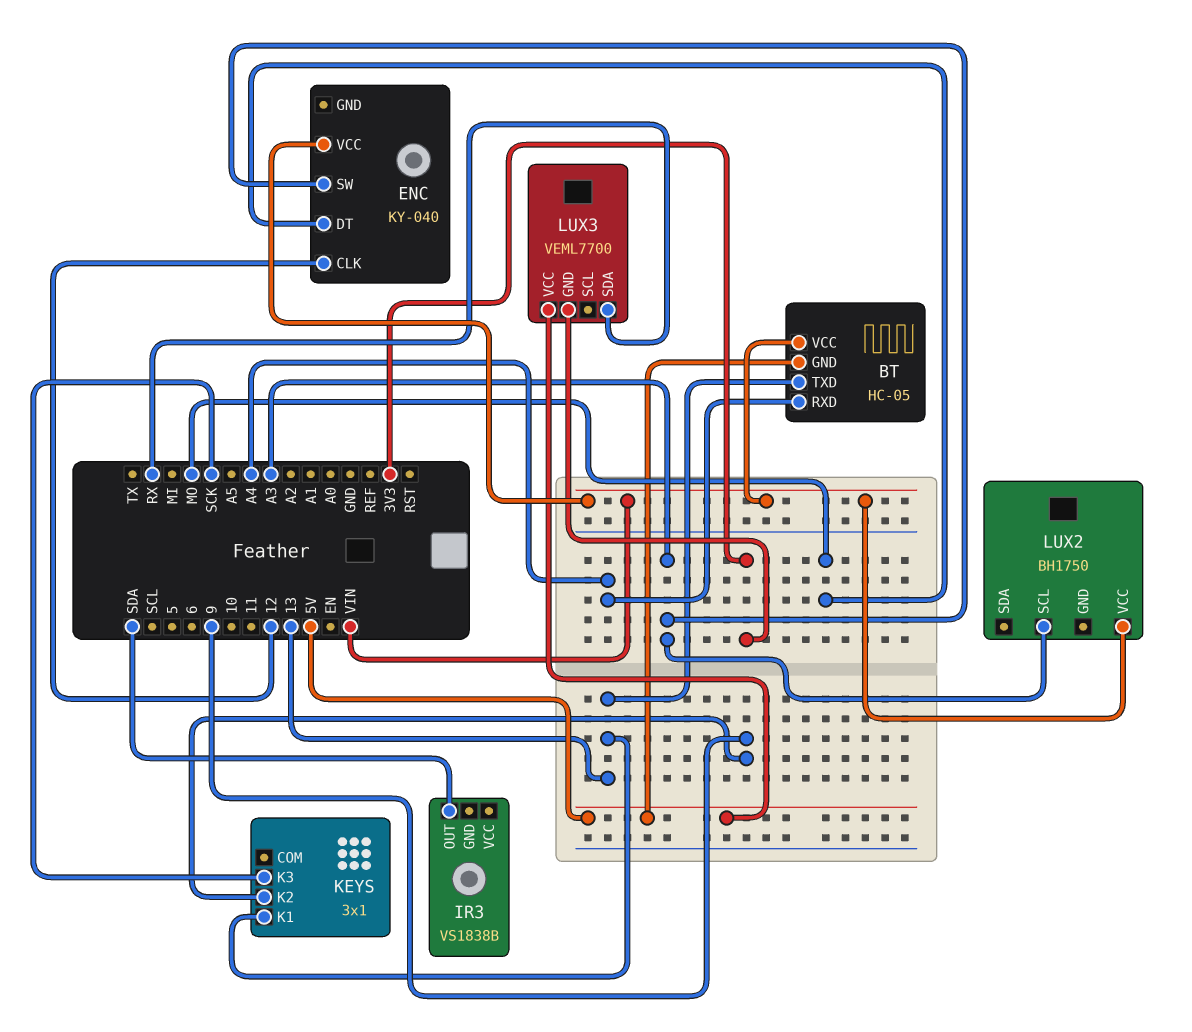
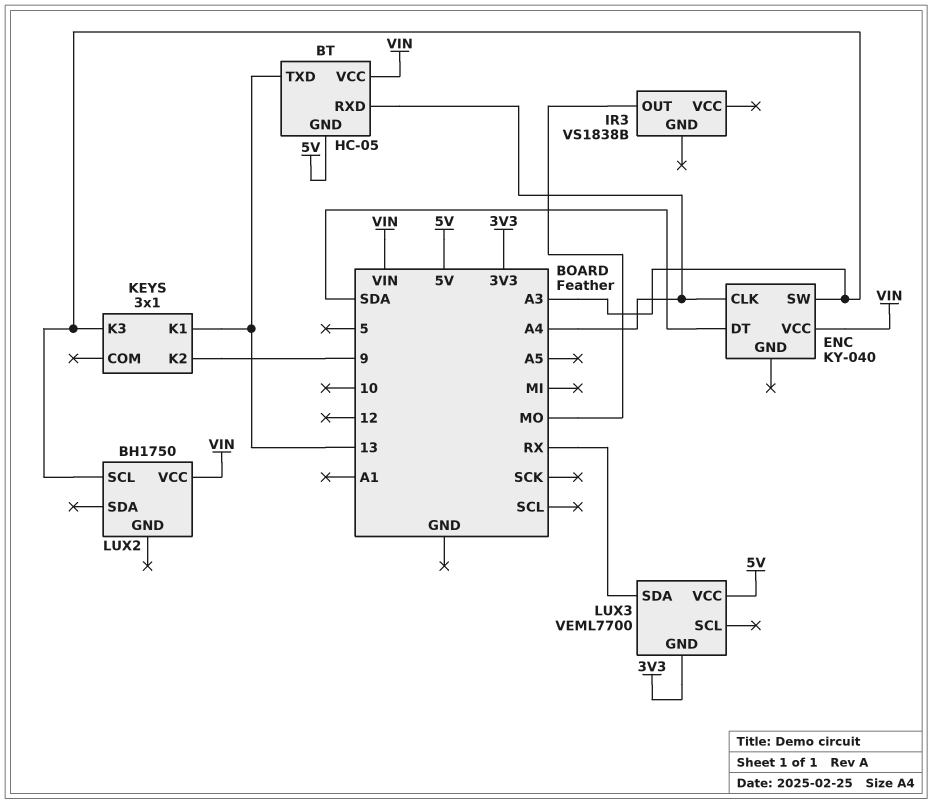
ENC pin CLK: 12 -> A4
ENC pin DT: MO -> SDA
IR3 pin OUT: SDA -> MO
KEYS pin K3: SCK -> A3

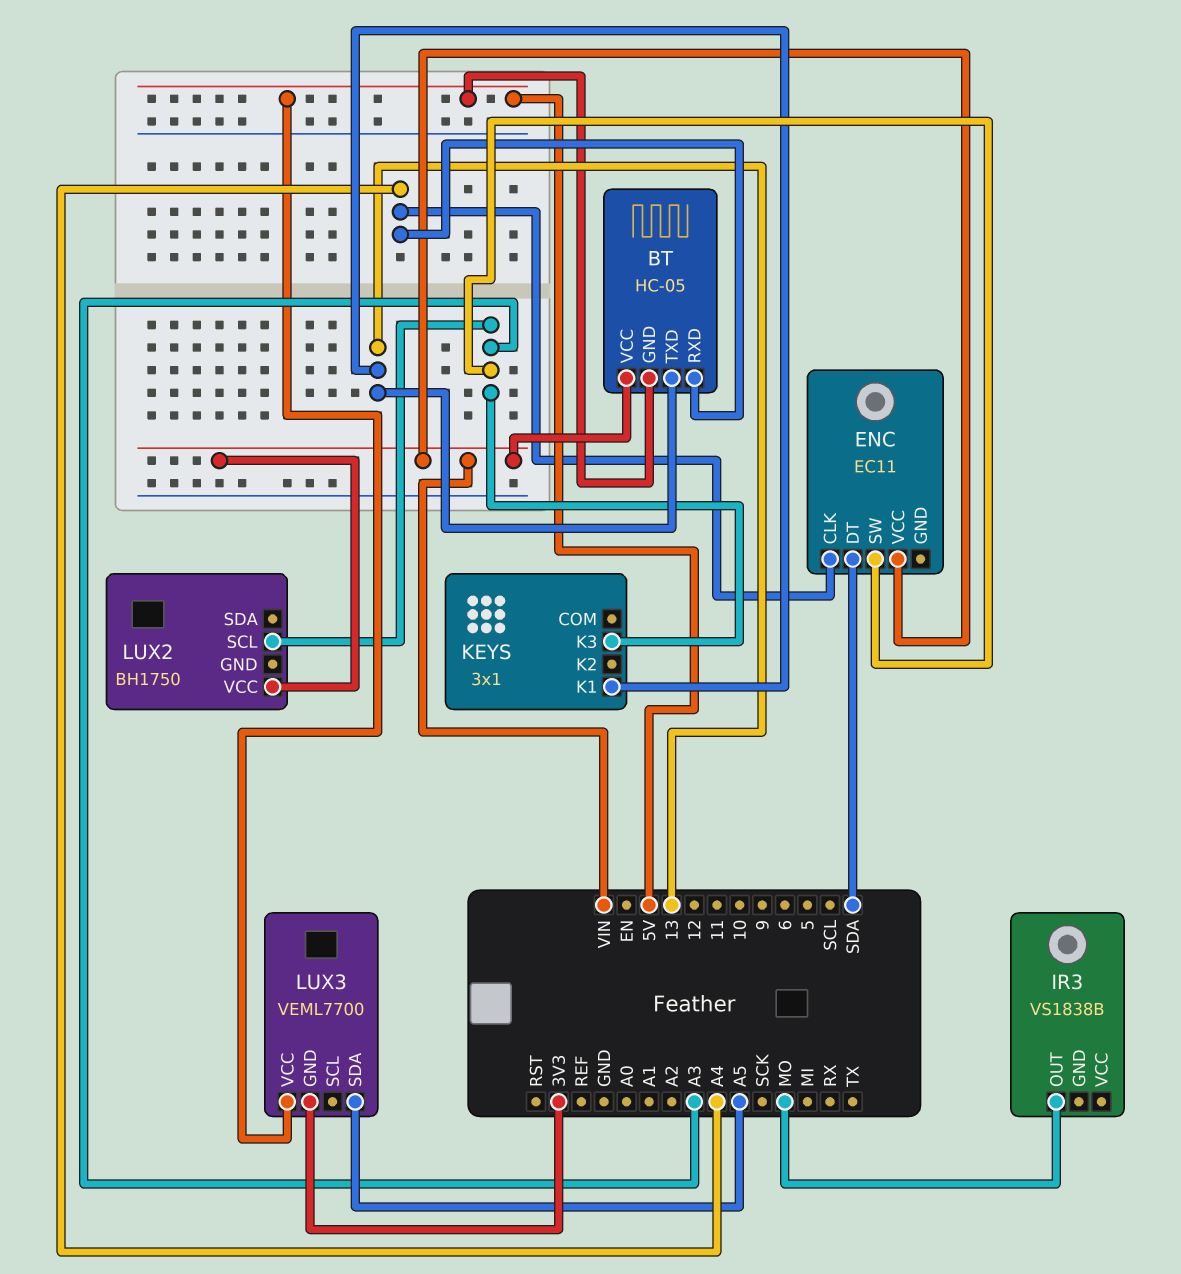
ENC: KY-040 -> EC11
KEYS pin K2: 9 -> none
LUX3 pin SDA: RX -> A5

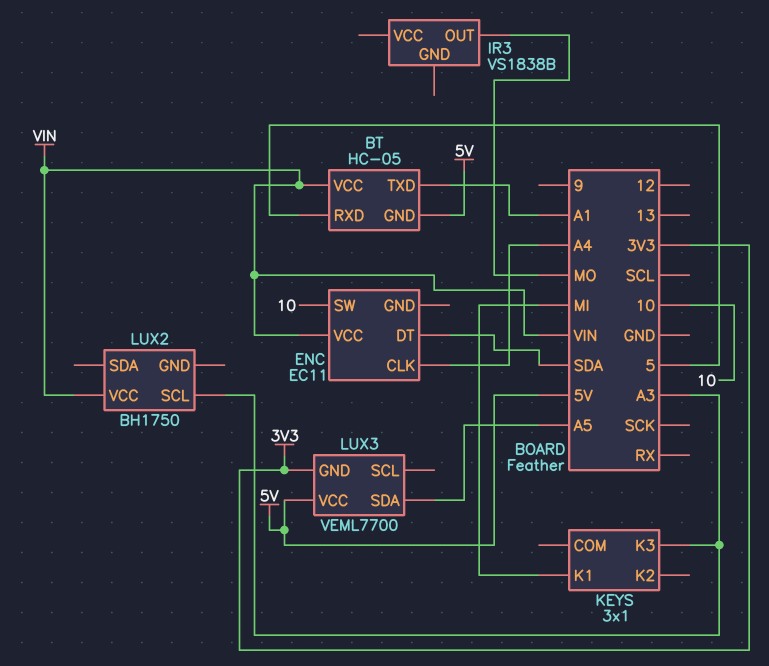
BT pin RXD: A4 -> 5
BT pin TXD: 13 -> A1
ENC pin SW: A3 -> 10
KEYS pin K1: 13 -> MI

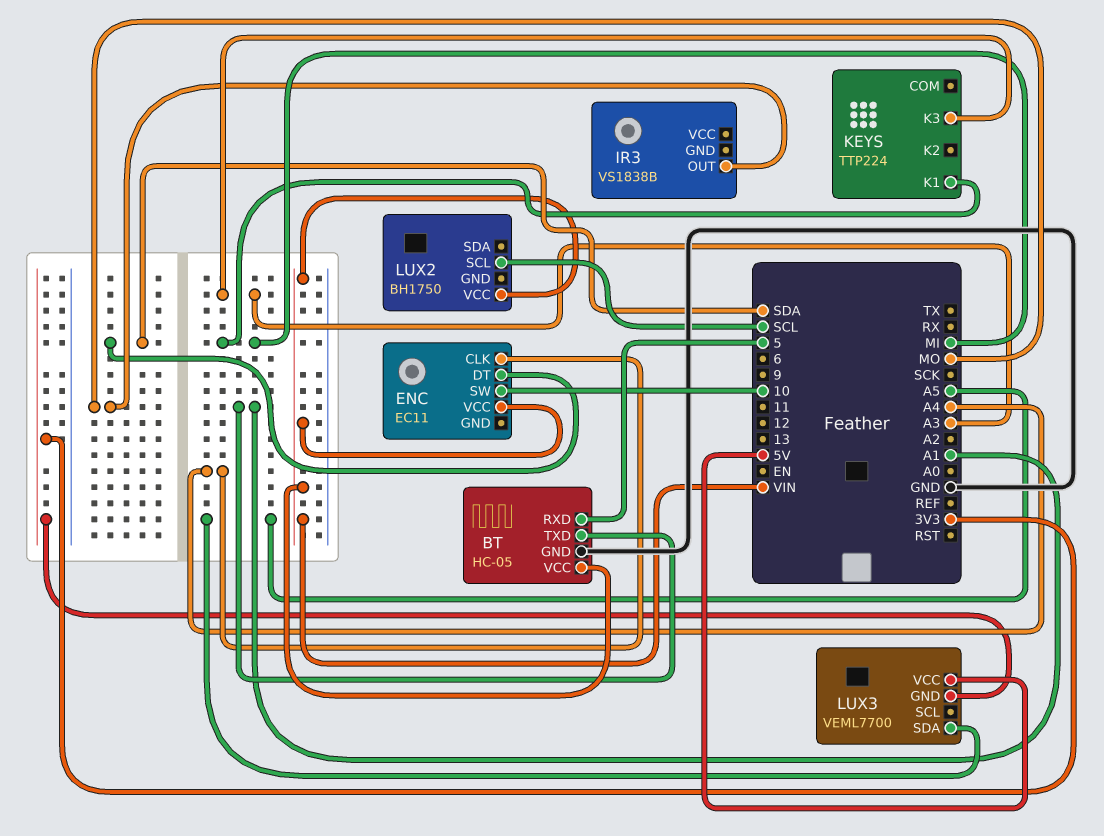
BT pin GND: 5V -> GND
KEYS: 3x1 -> TTP224
LUX2 pin SCL: A3 -> SCL

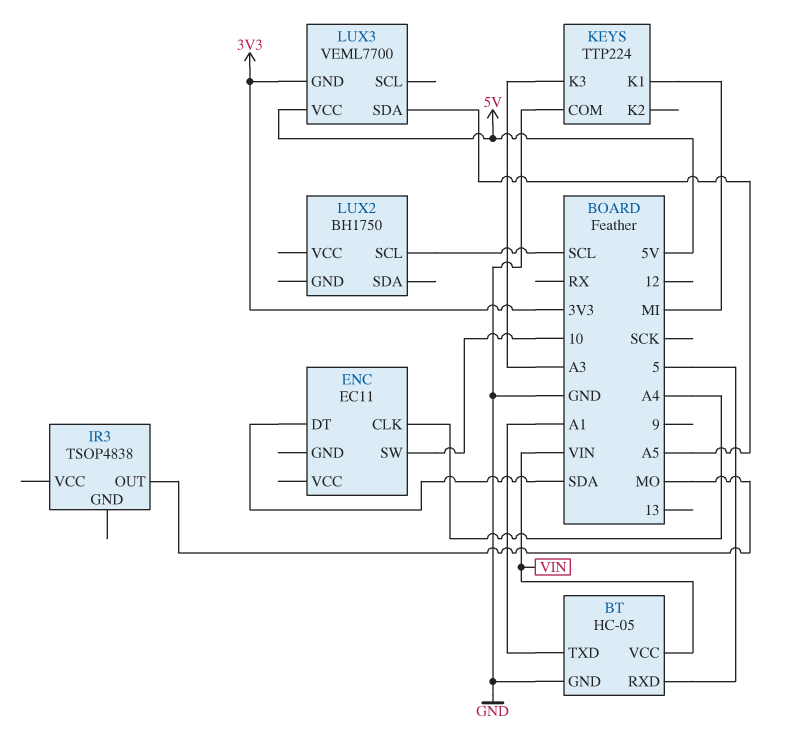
ENC pin VCC: VIN -> none
IR3: VS1838B -> TSOP4838
KEYS pin COM: none -> GND
LUX2 pin VCC: VIN -> none

